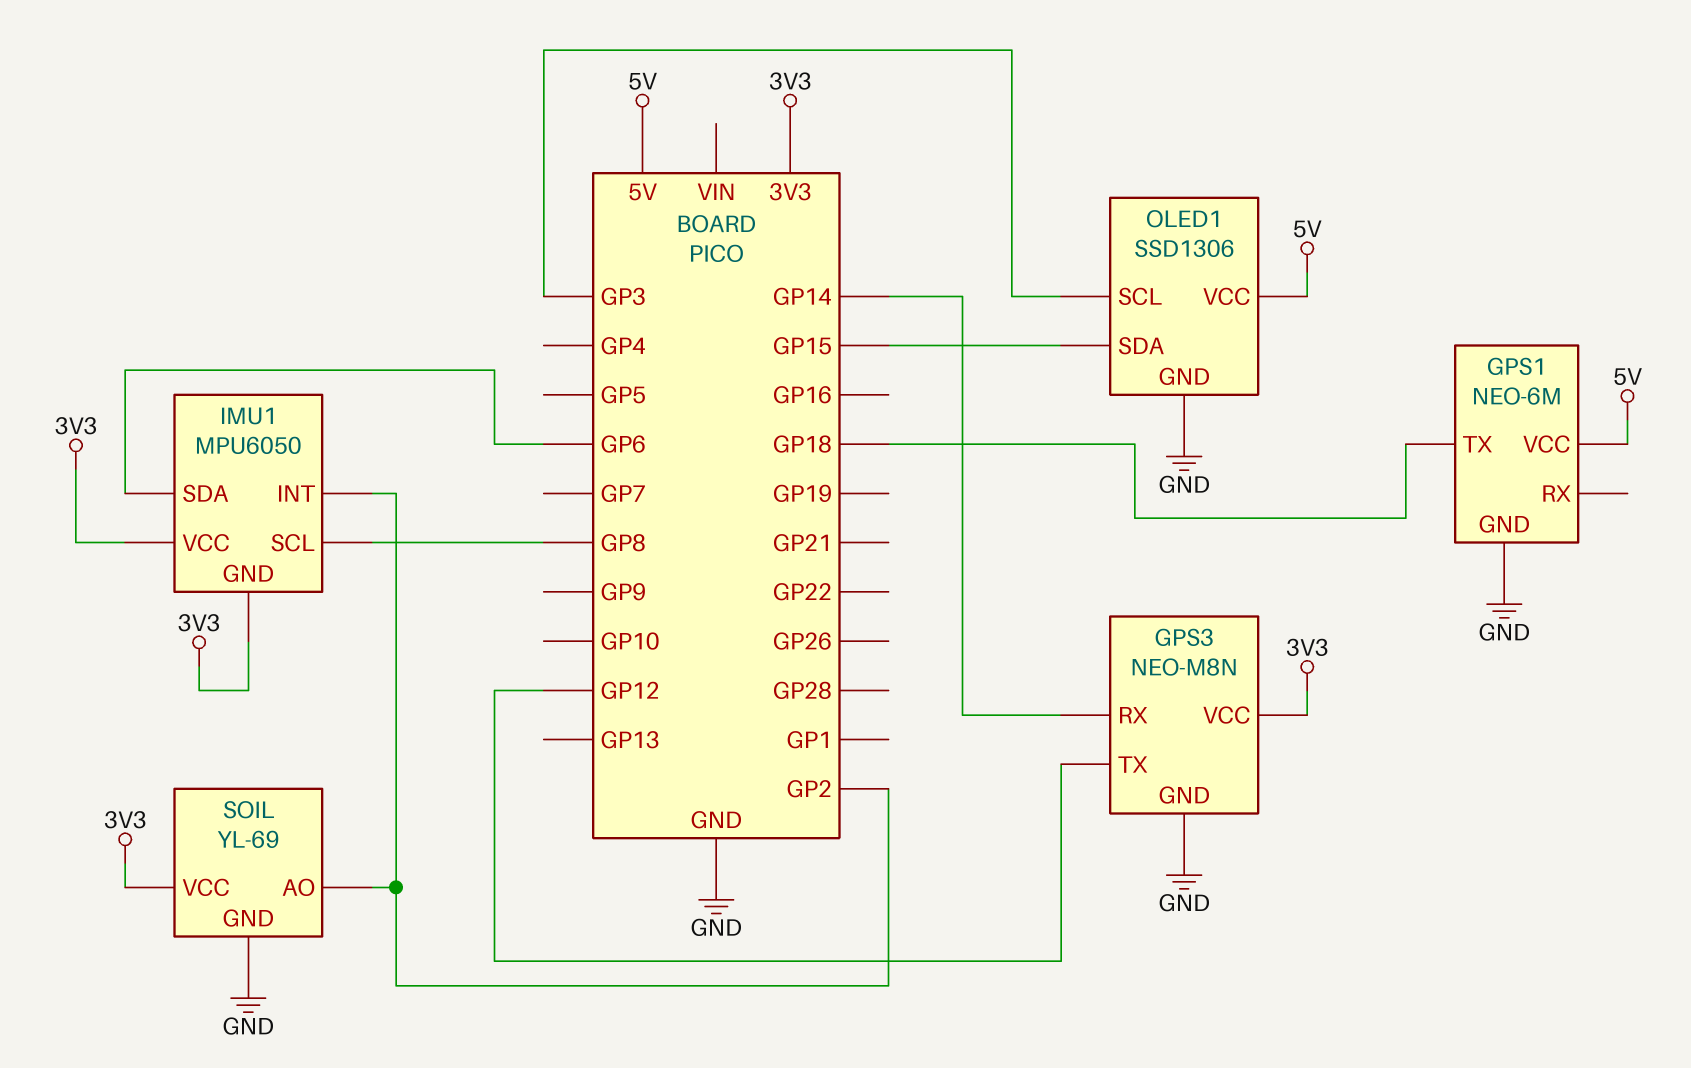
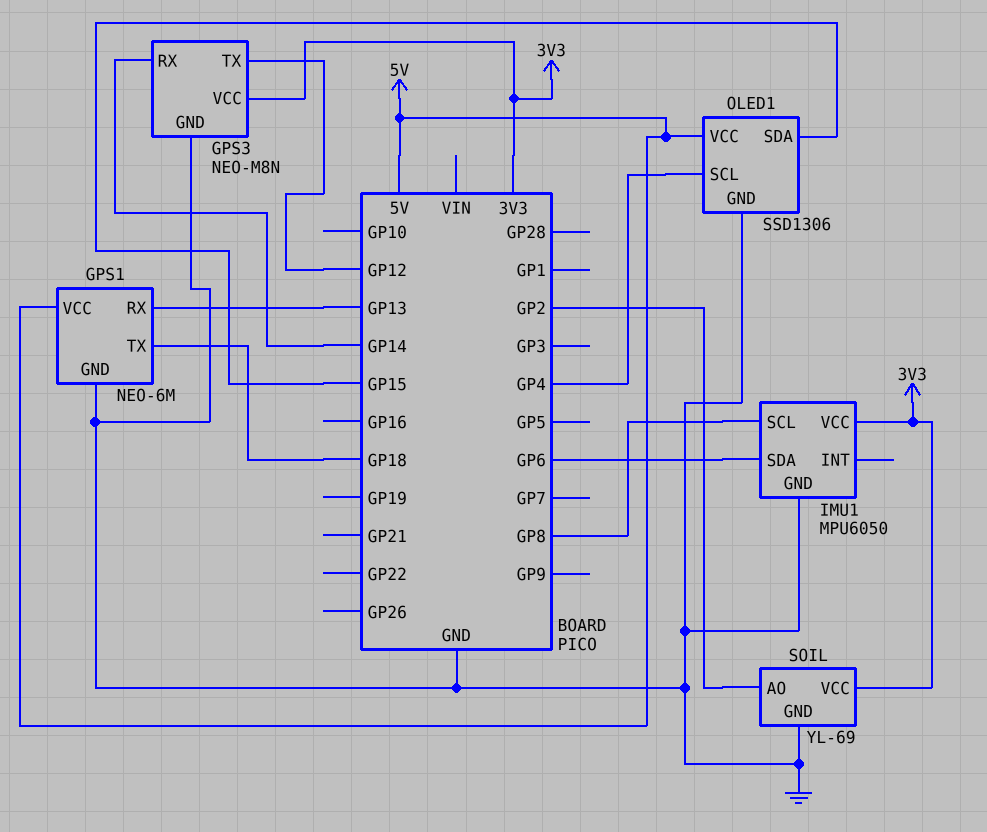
GPS1 pin RX: none -> GP13
IMU1 pin GND: 3V3 -> GND
IMU1 pin INT: GP2 -> none
OLED1 pin SCL: GP3 -> GP4

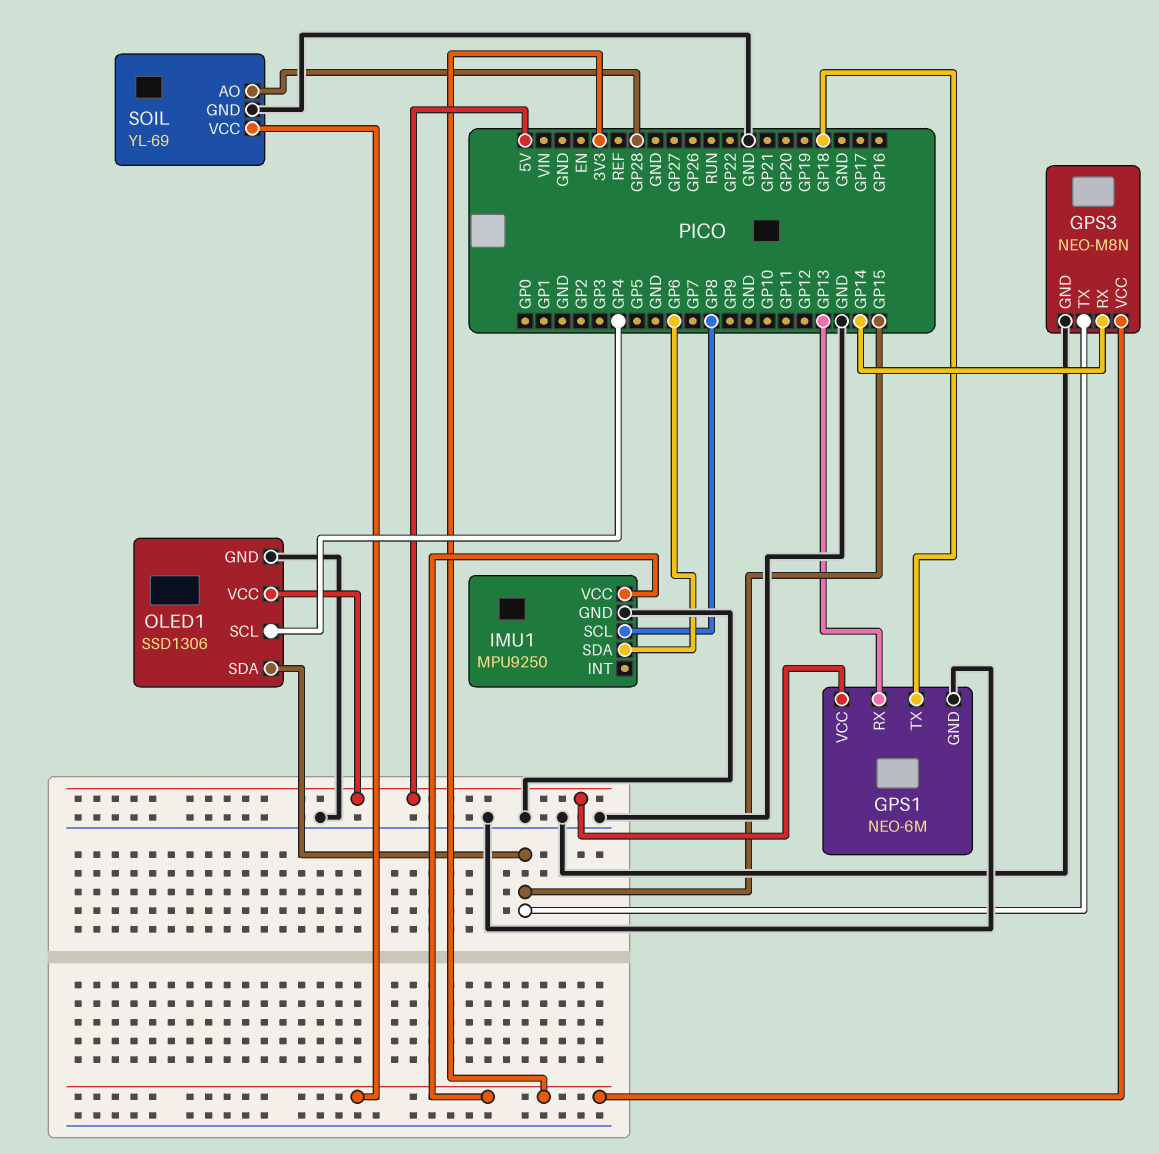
GPS3 pin TX: GP12 -> GP15
IMU1: MPU6050 -> MPU9250
SOIL pin AO: GP2 -> GP28

